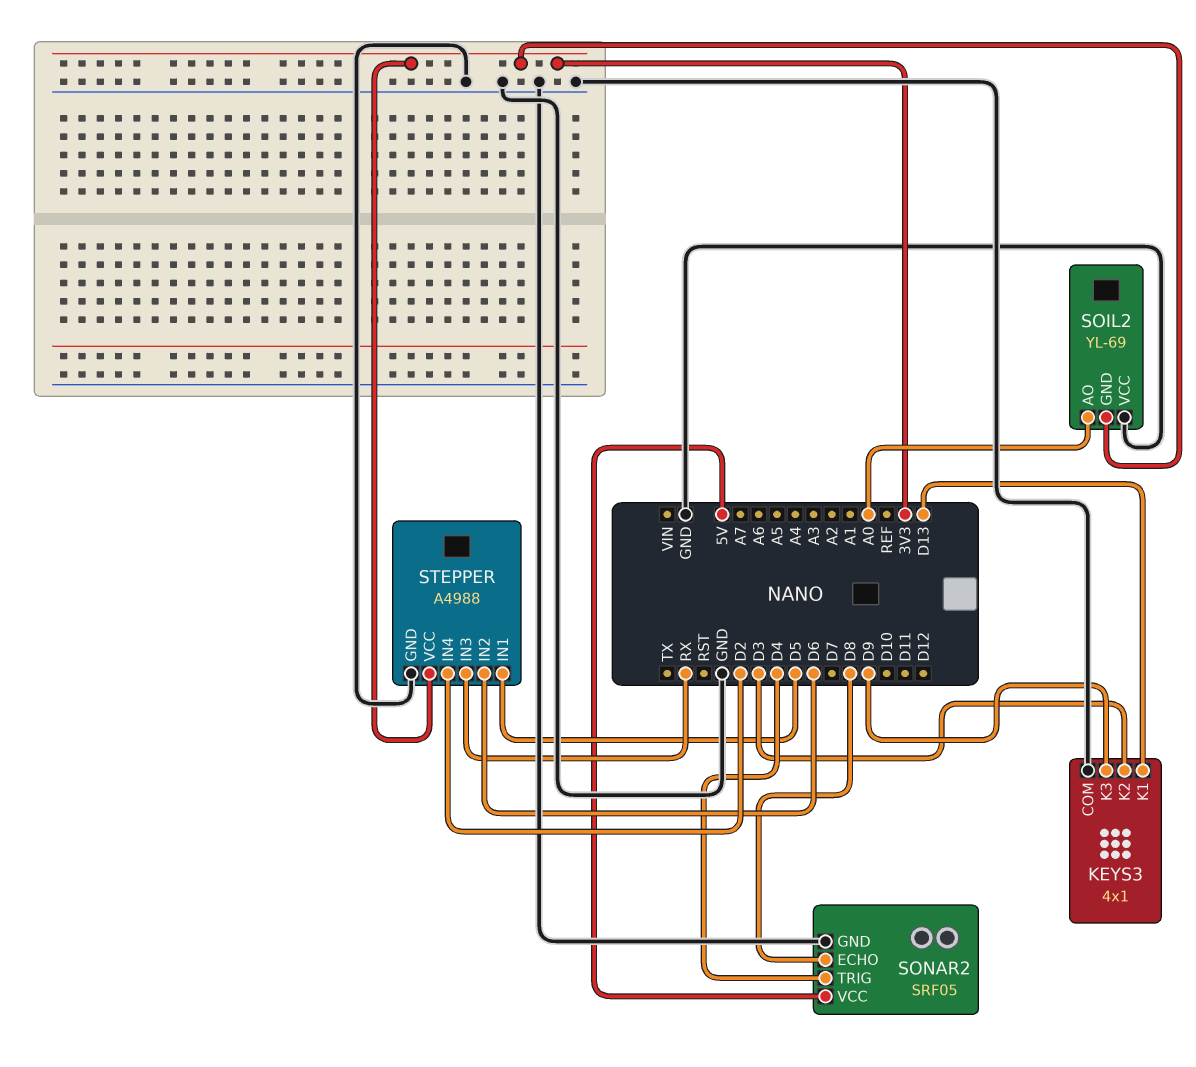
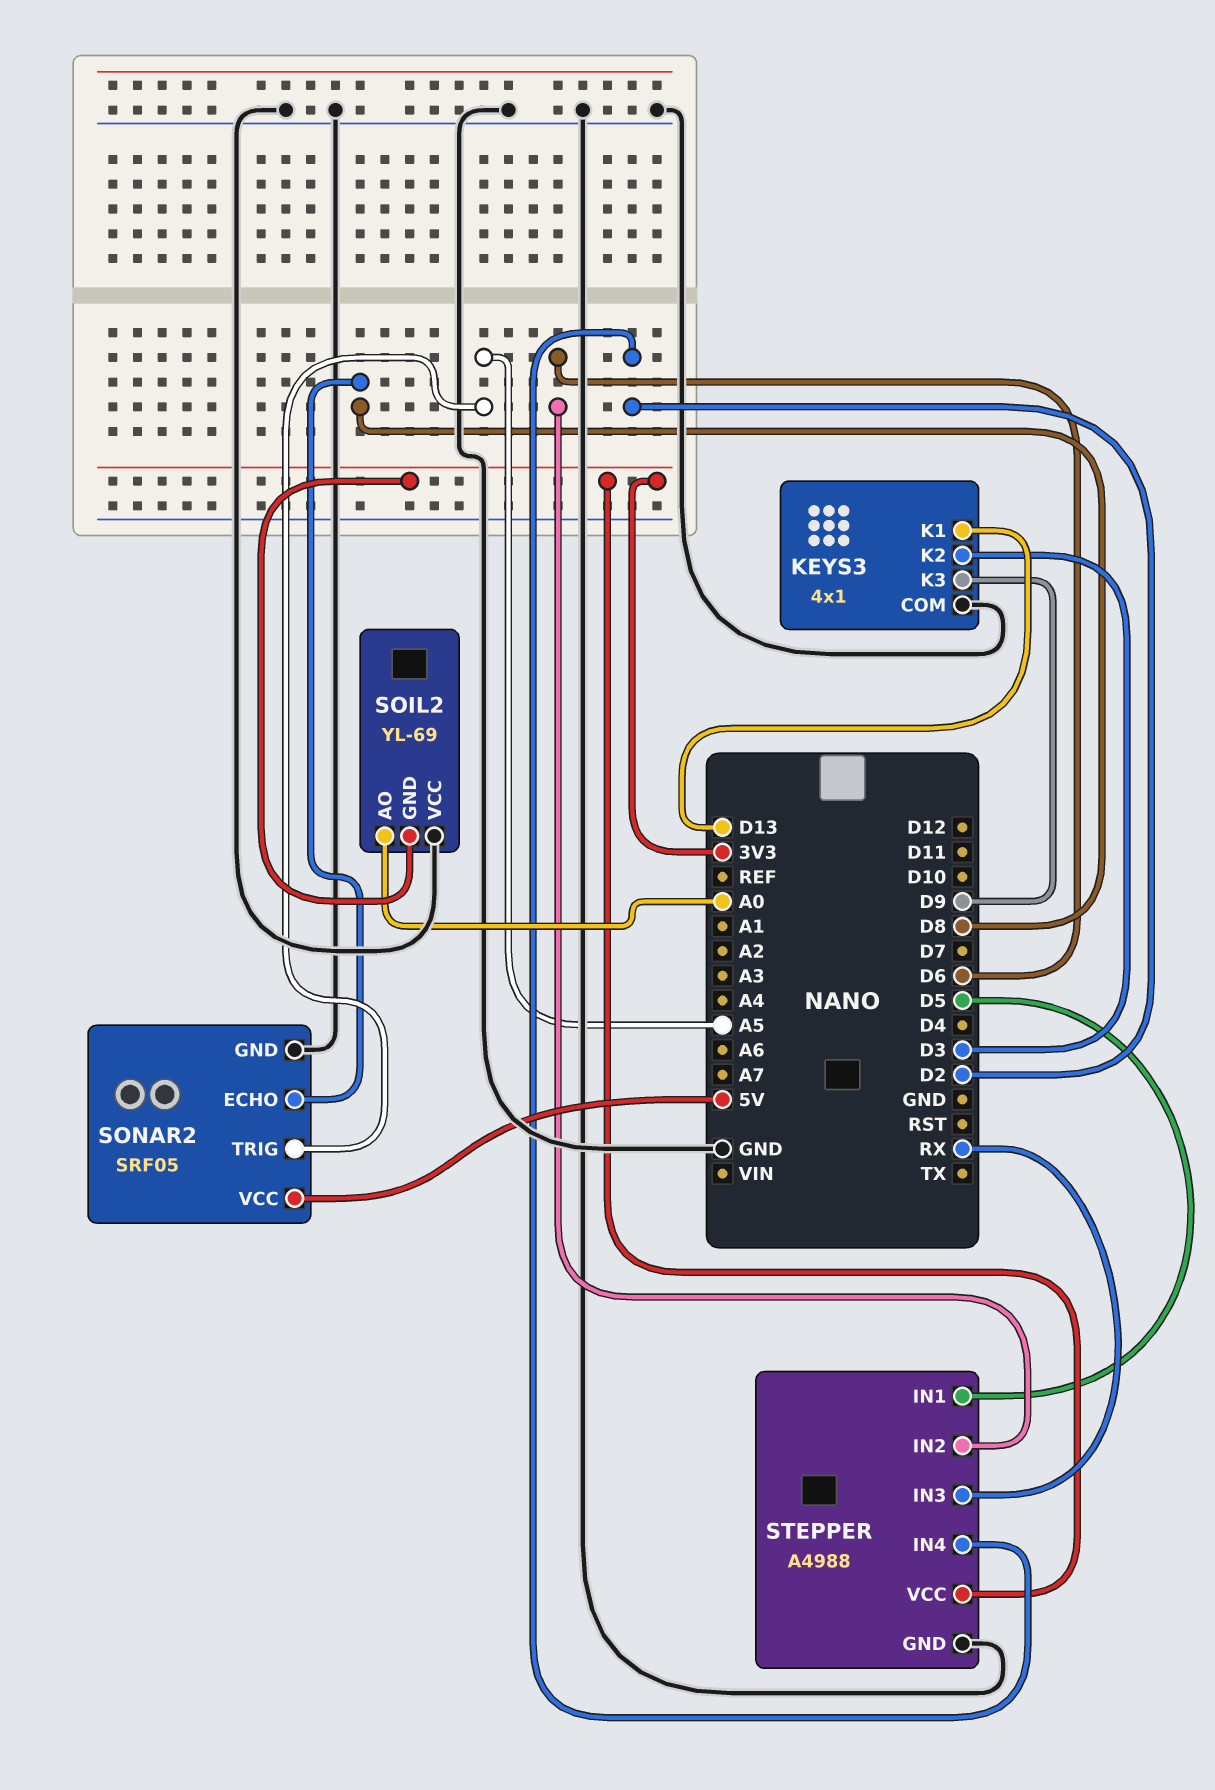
SONAR2 pin TRIG: D4 -> A5

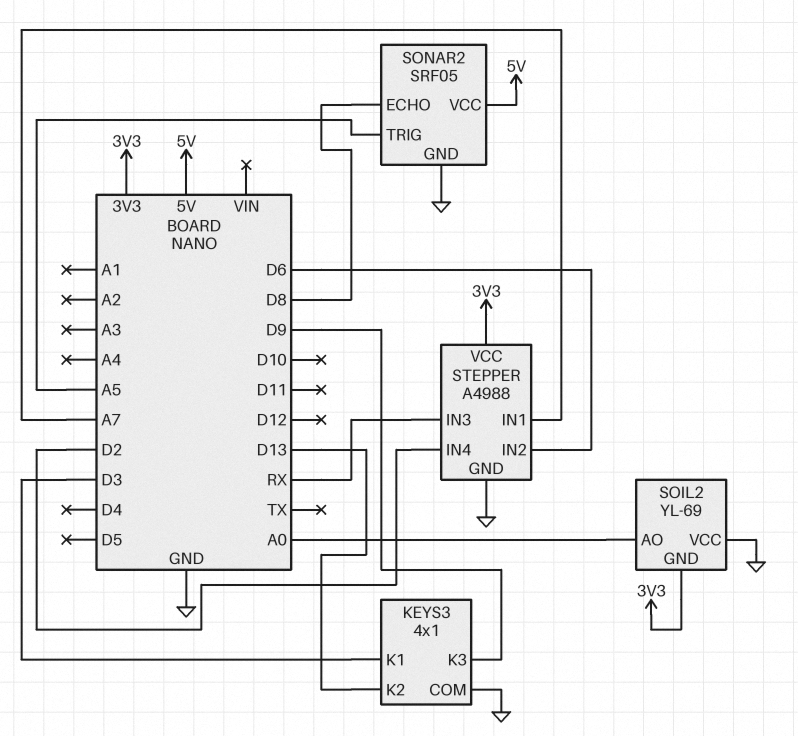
KEYS3 pin K1: D13 -> D3
KEYS3 pin K2: D3 -> D13
STEPPER pin IN1: D5 -> A7

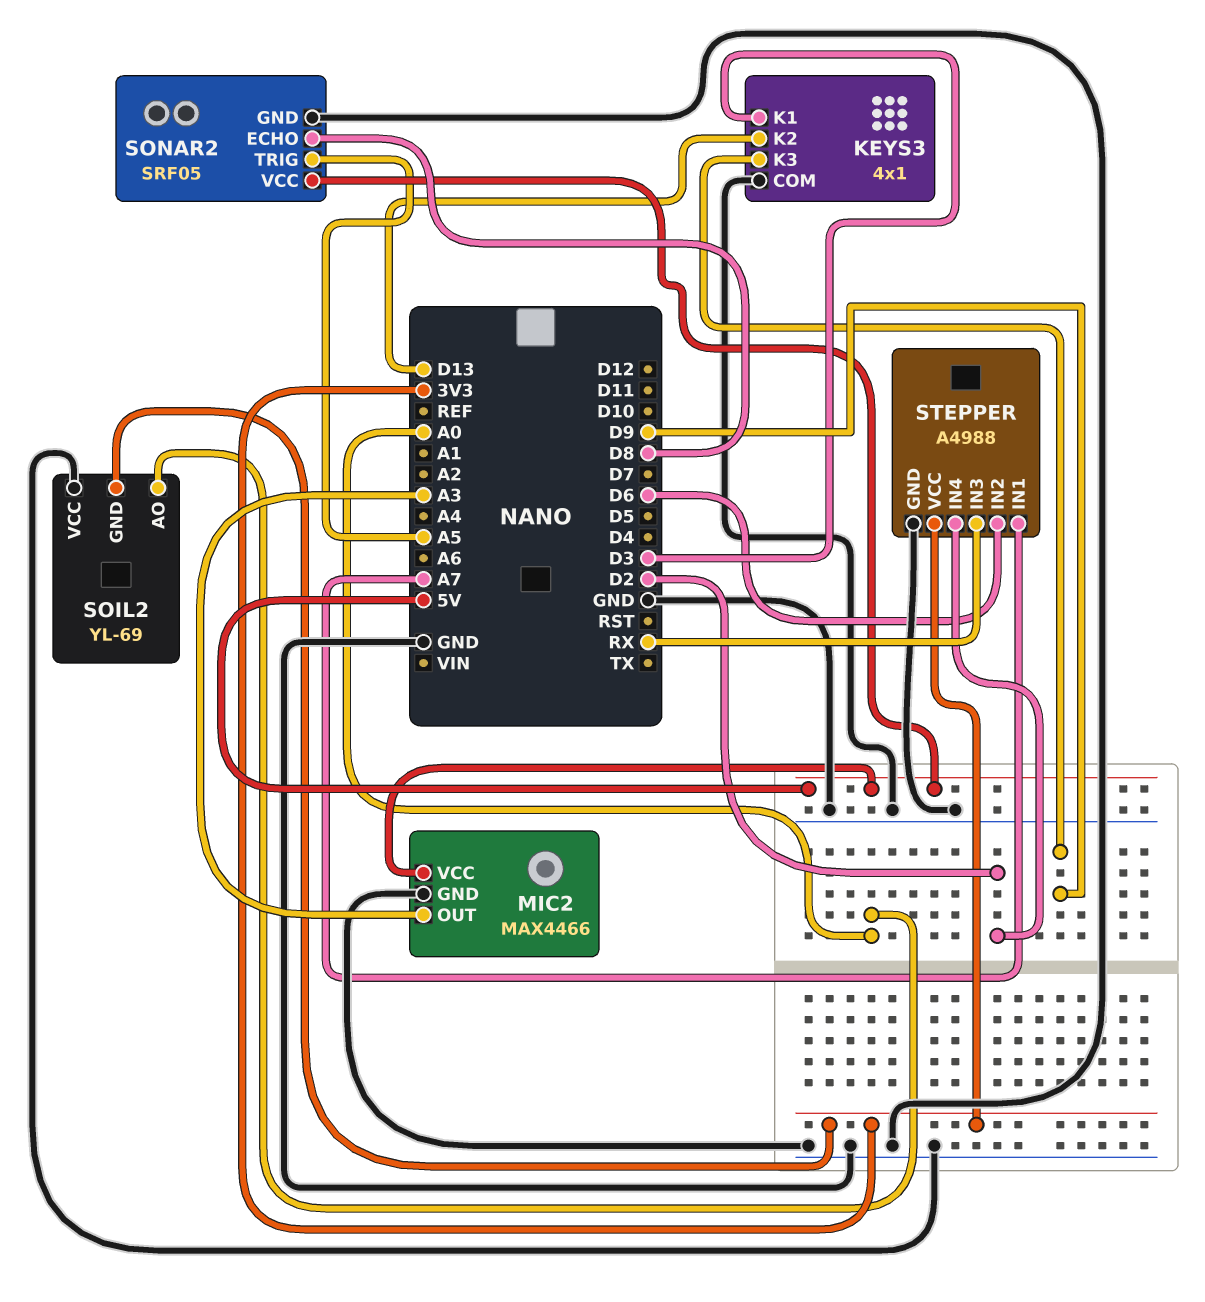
MIC2: none -> MAX4466
MIC2 pin GND: none -> GND
MIC2 pin OUT: none -> A3
MIC2 pin VCC: none -> 5V

